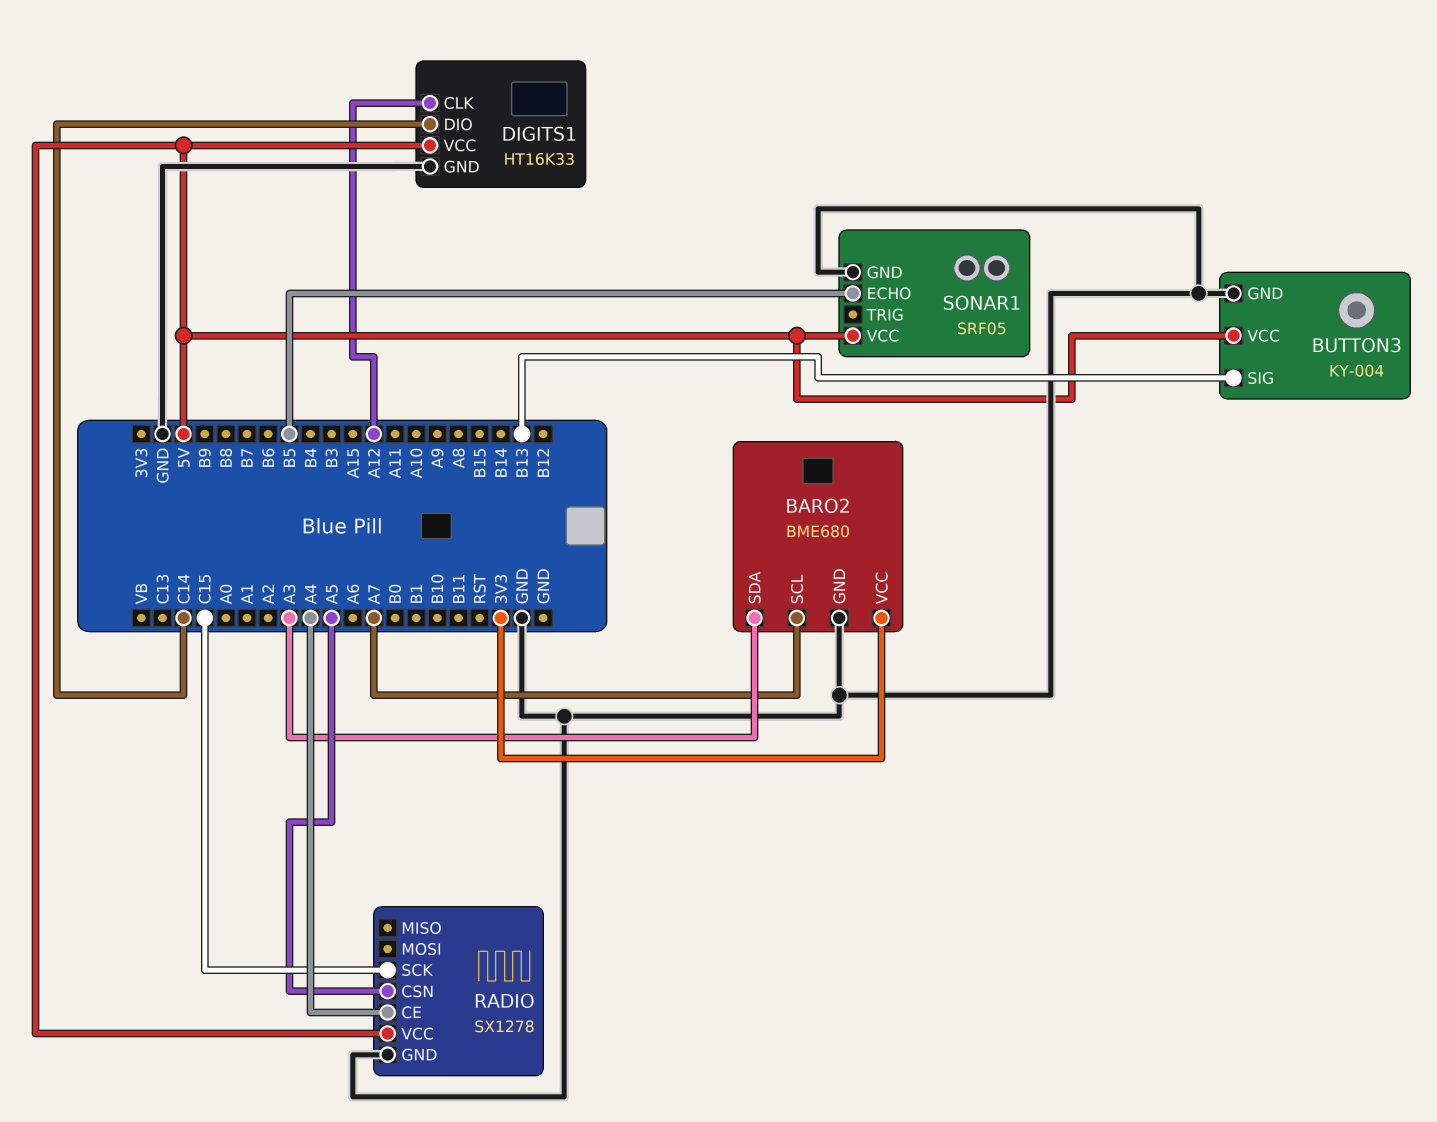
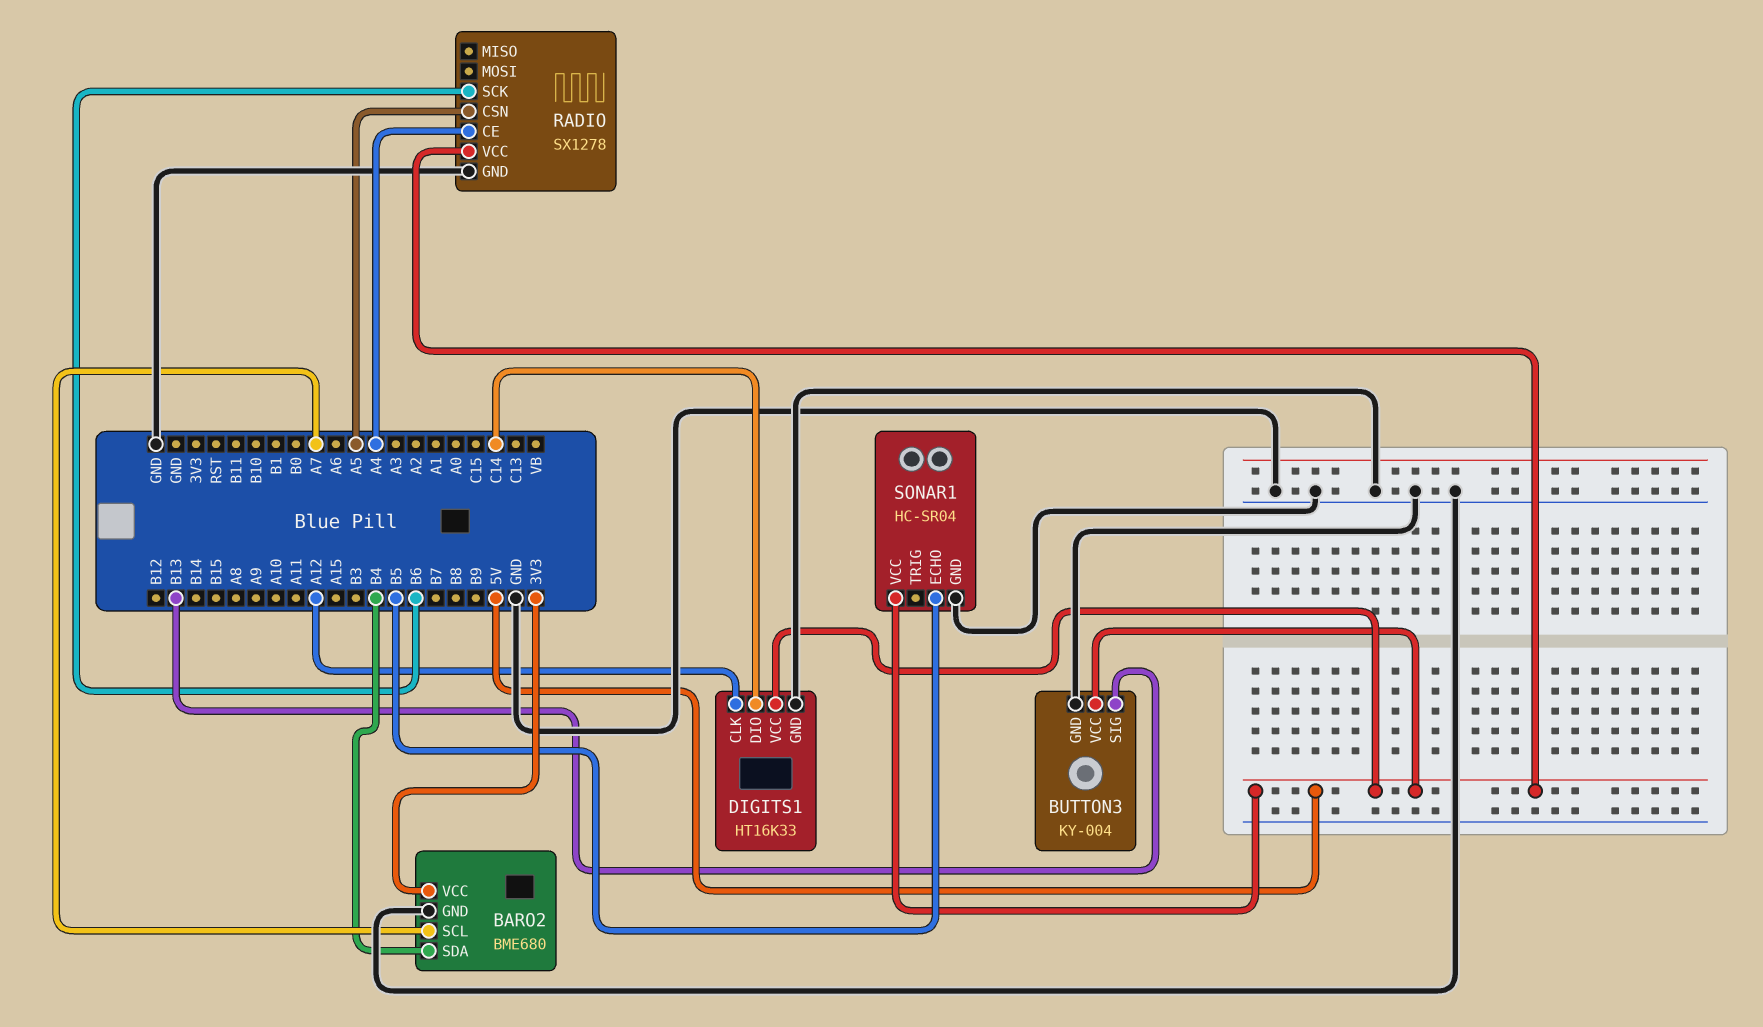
BARO2 pin SDA: A3 -> B4
RADIO pin SCK: C15 -> B6
SONAR1: SRF05 -> HC-SR04

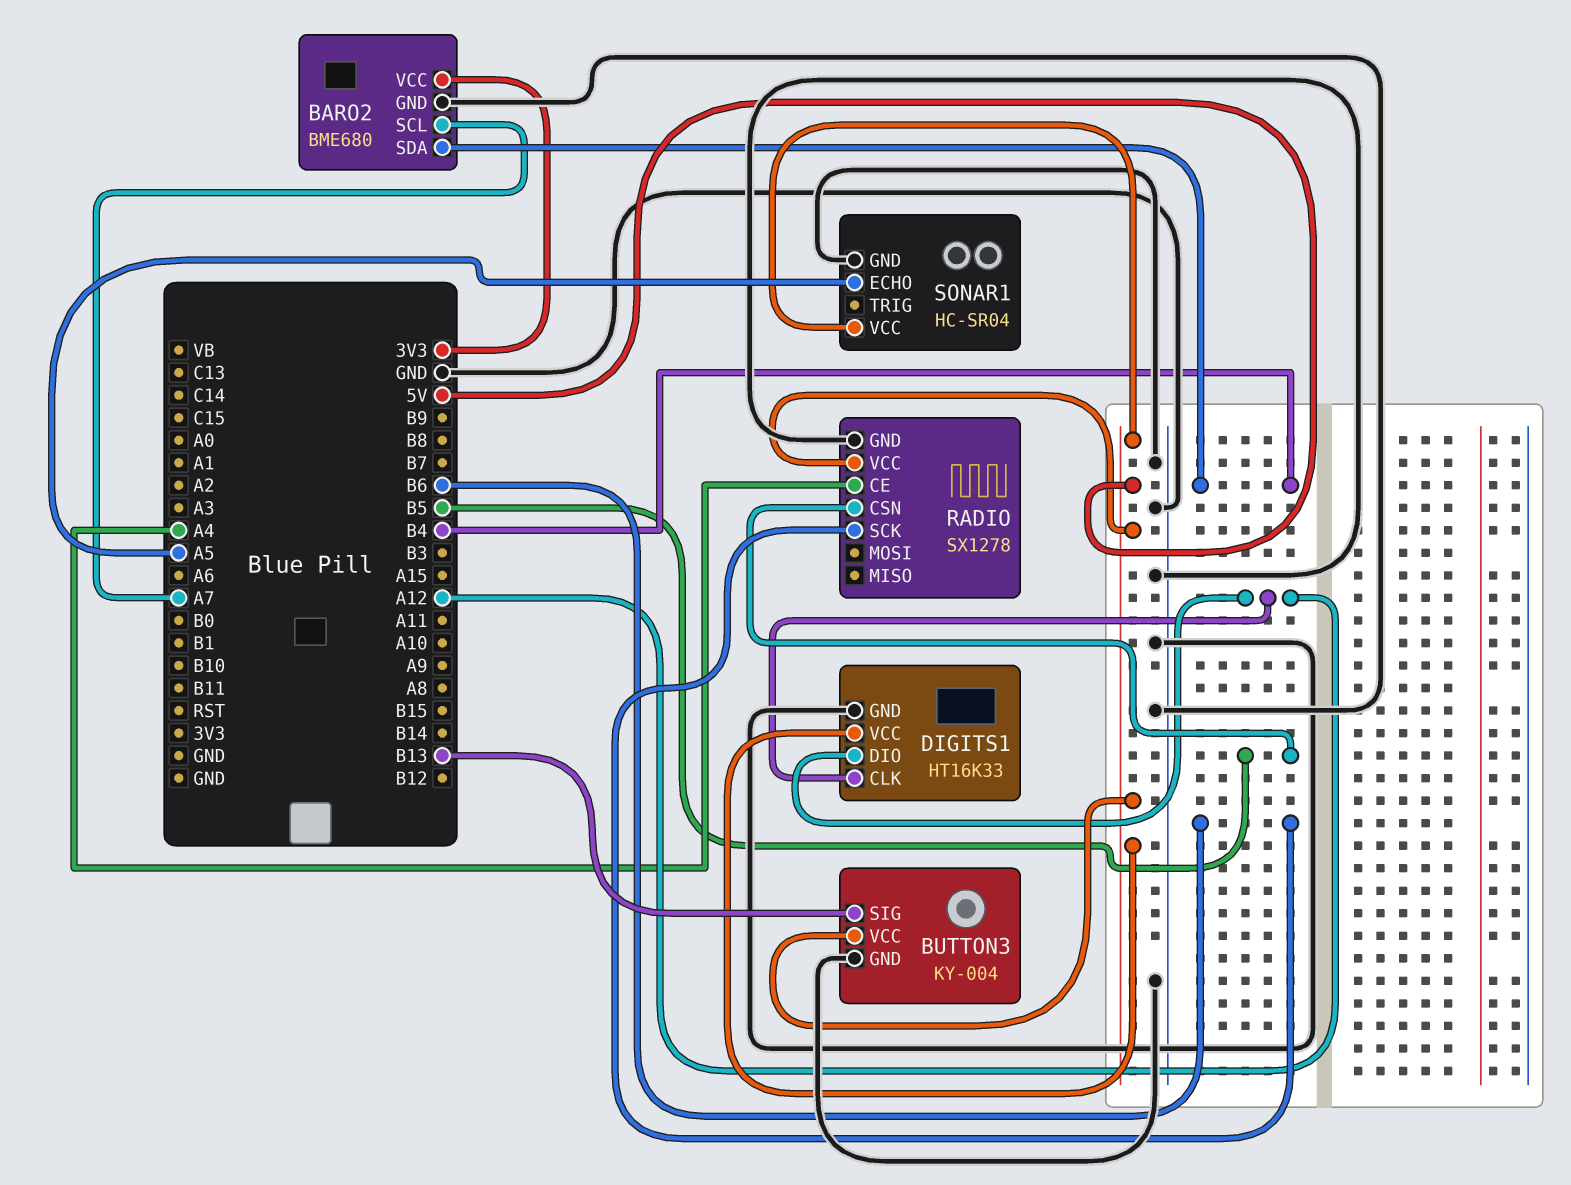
DIGITS1 pin DIO: C14 -> A12
RADIO pin CSN: A5 -> B5
SONAR1 pin ECHO: B5 -> A5

